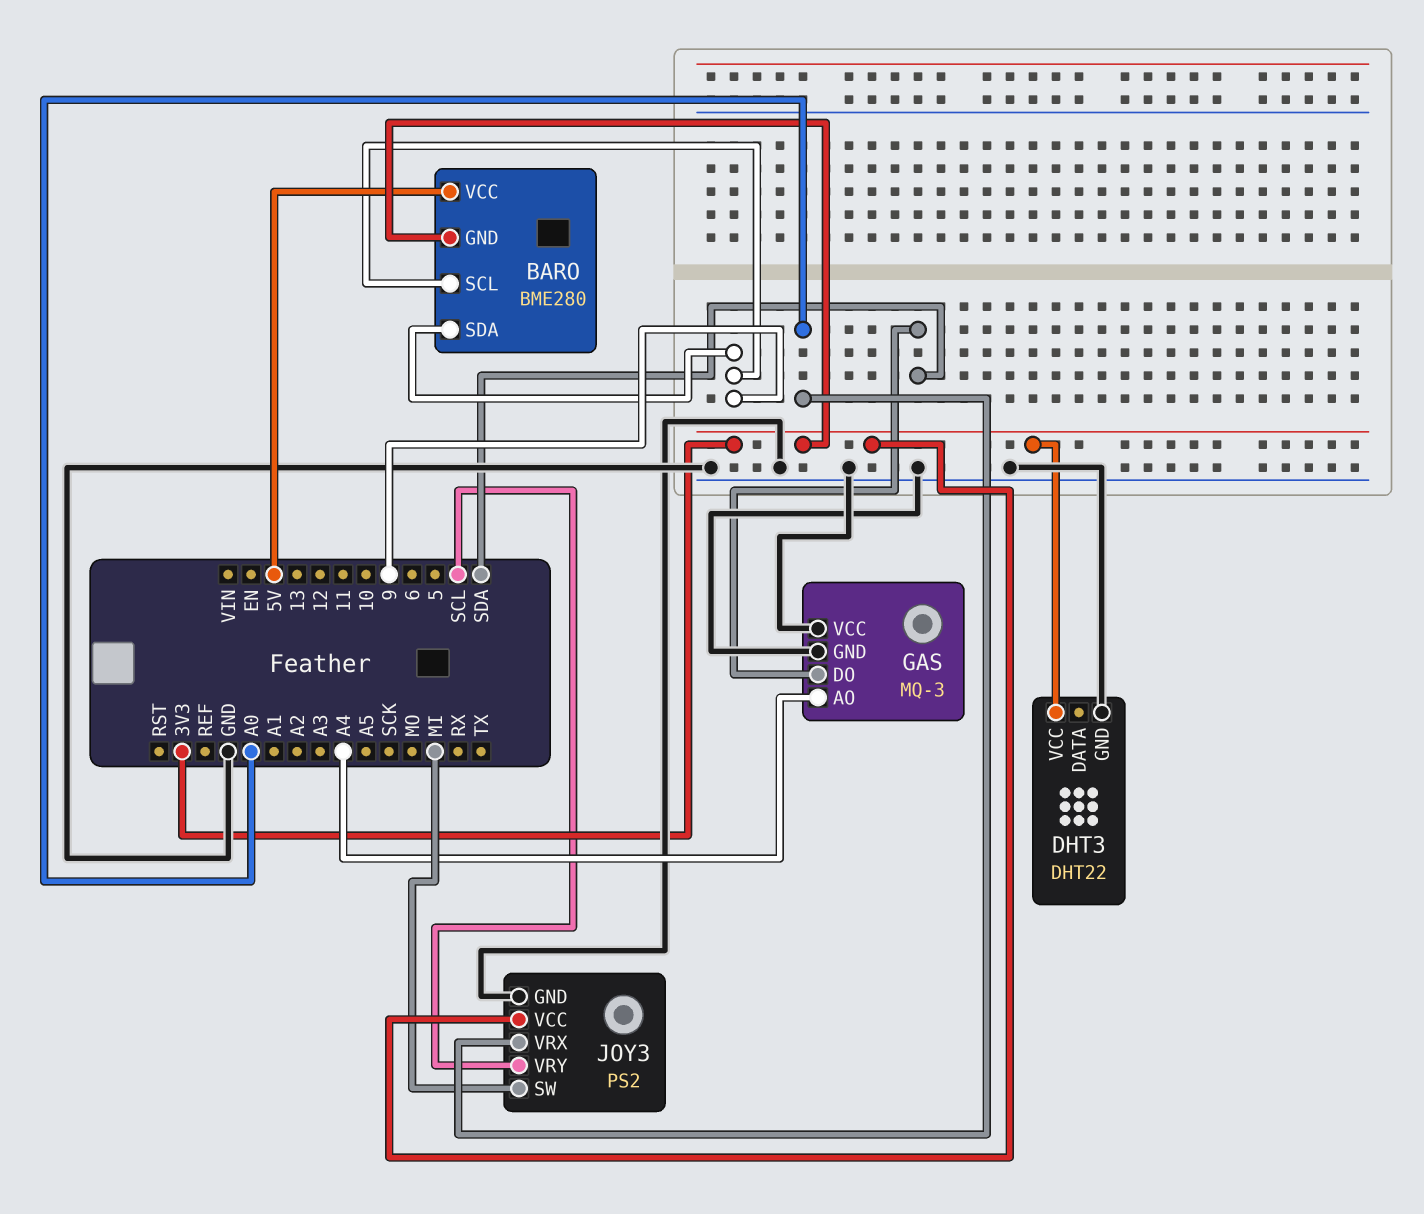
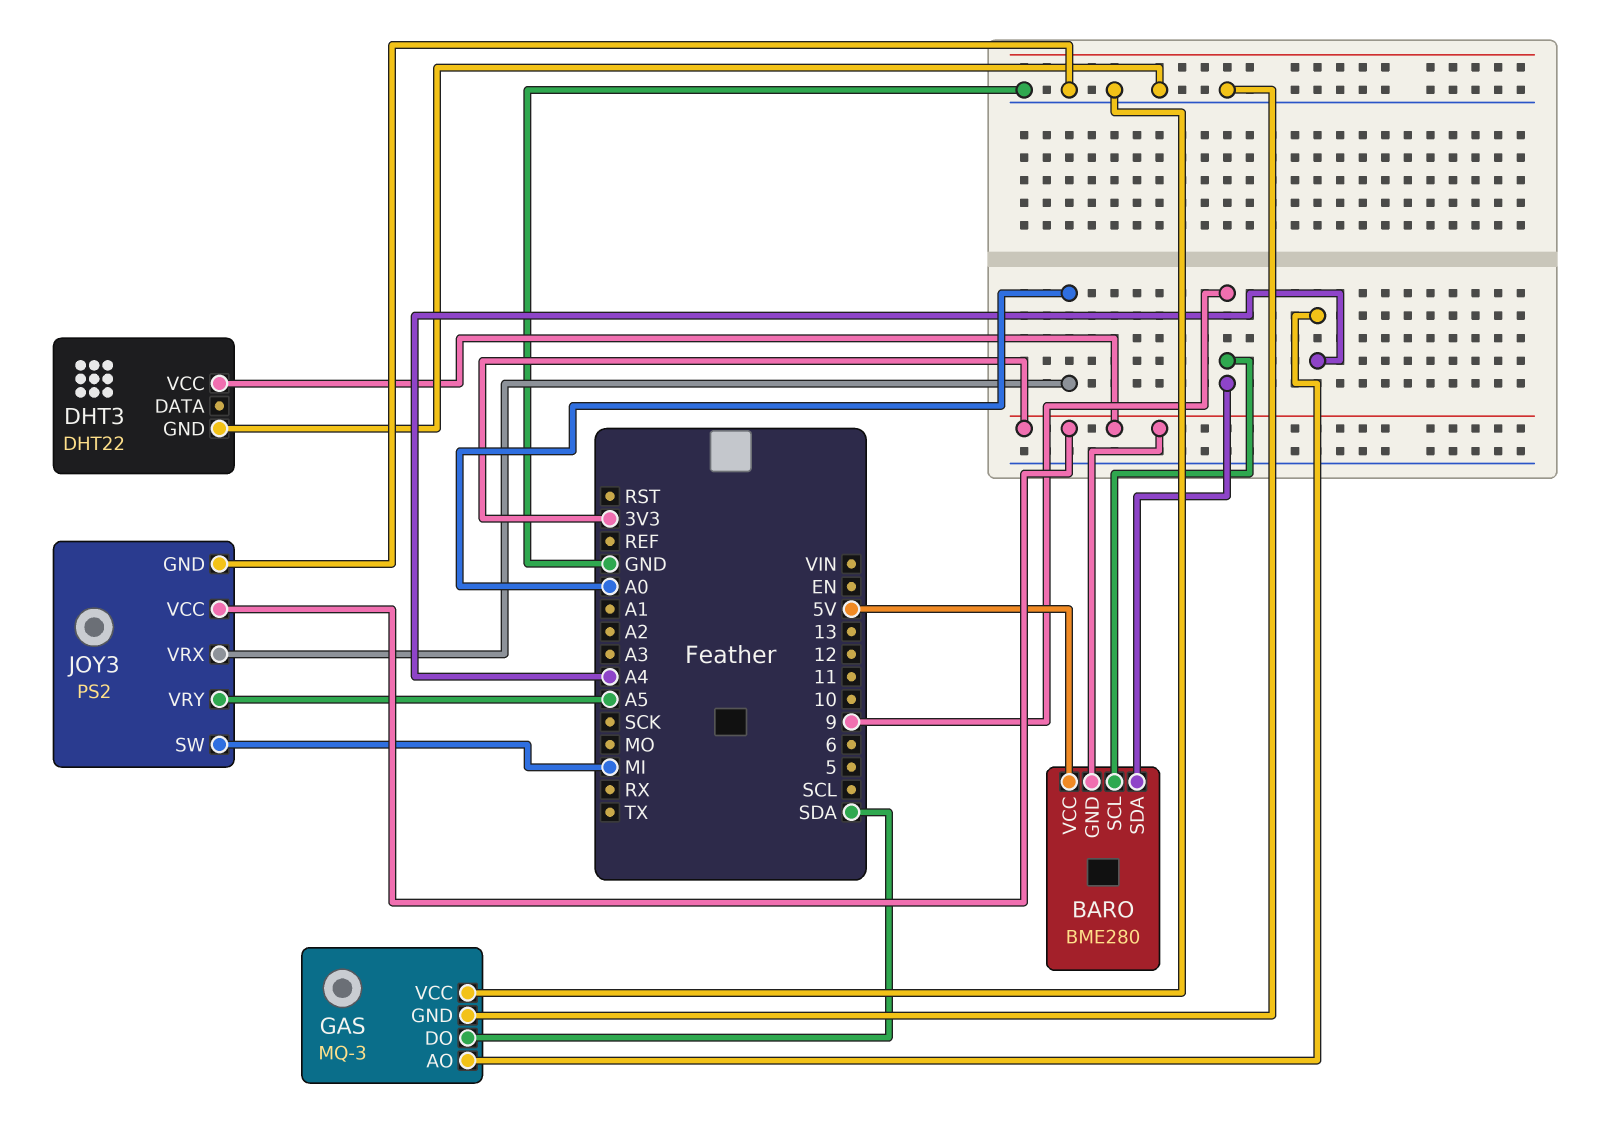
JOY3 pin VRY: SCL -> A5

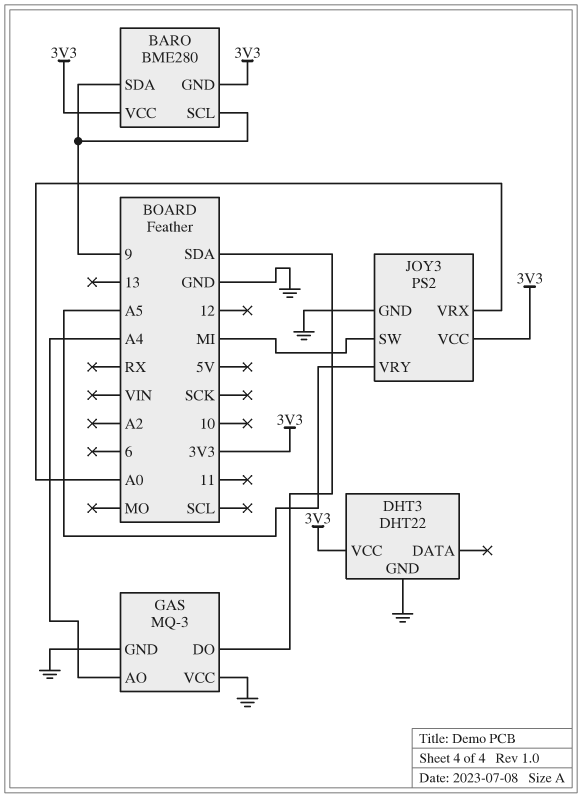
BARO pin VCC: 5V -> 3V3

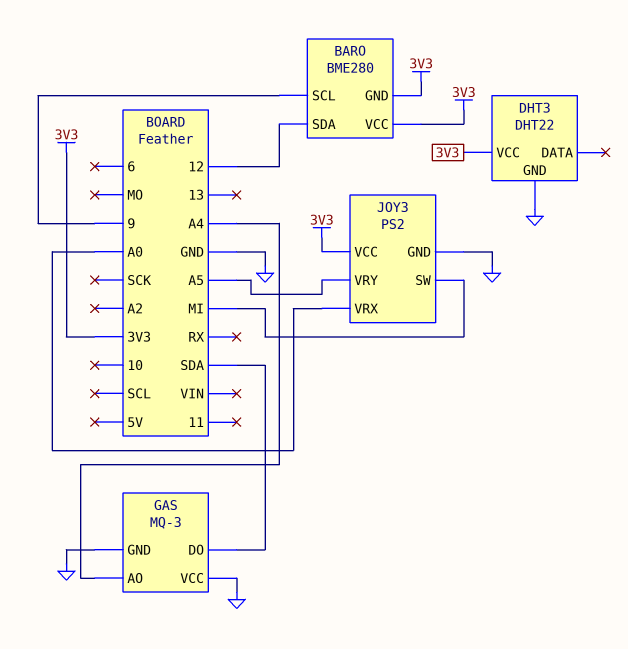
BARO pin SDA: 9 -> 12

